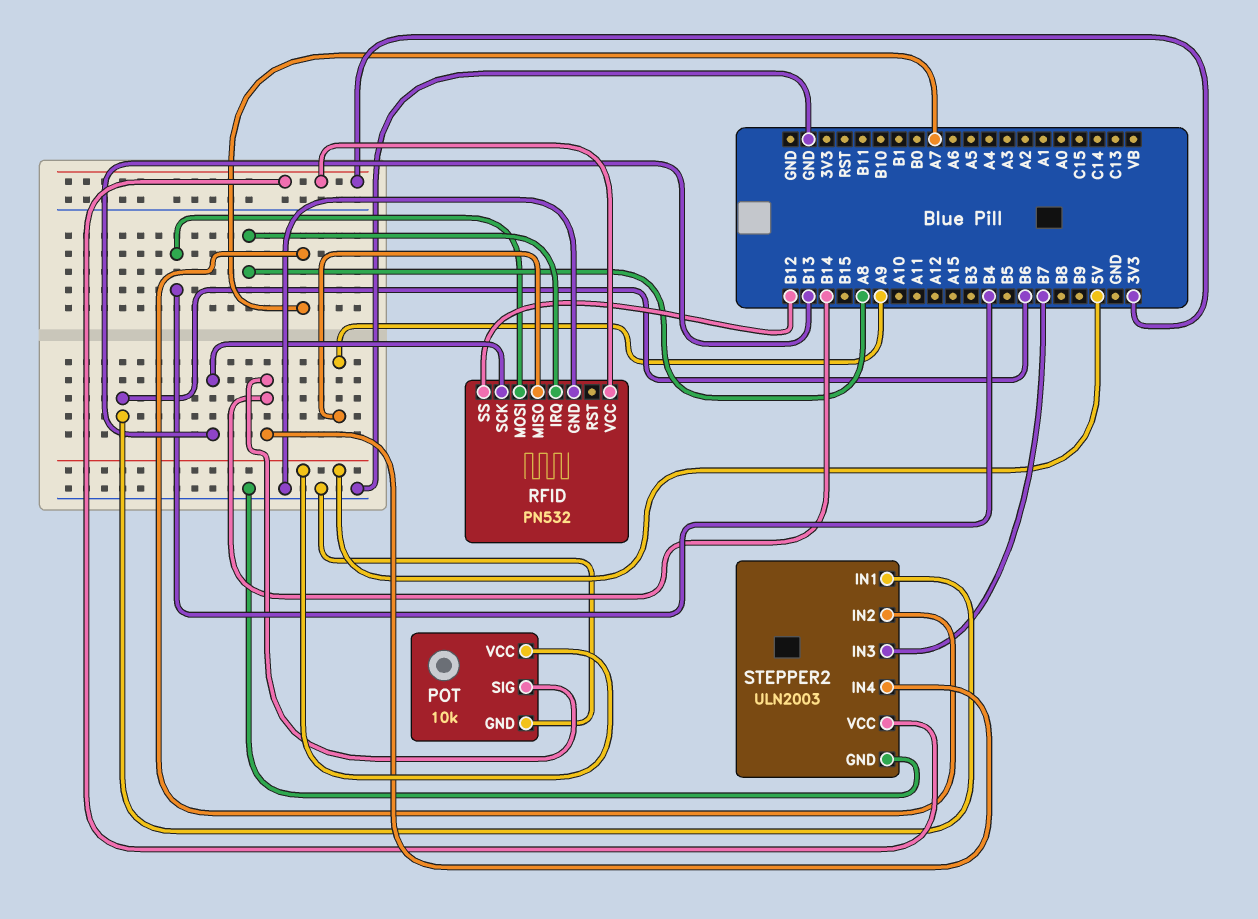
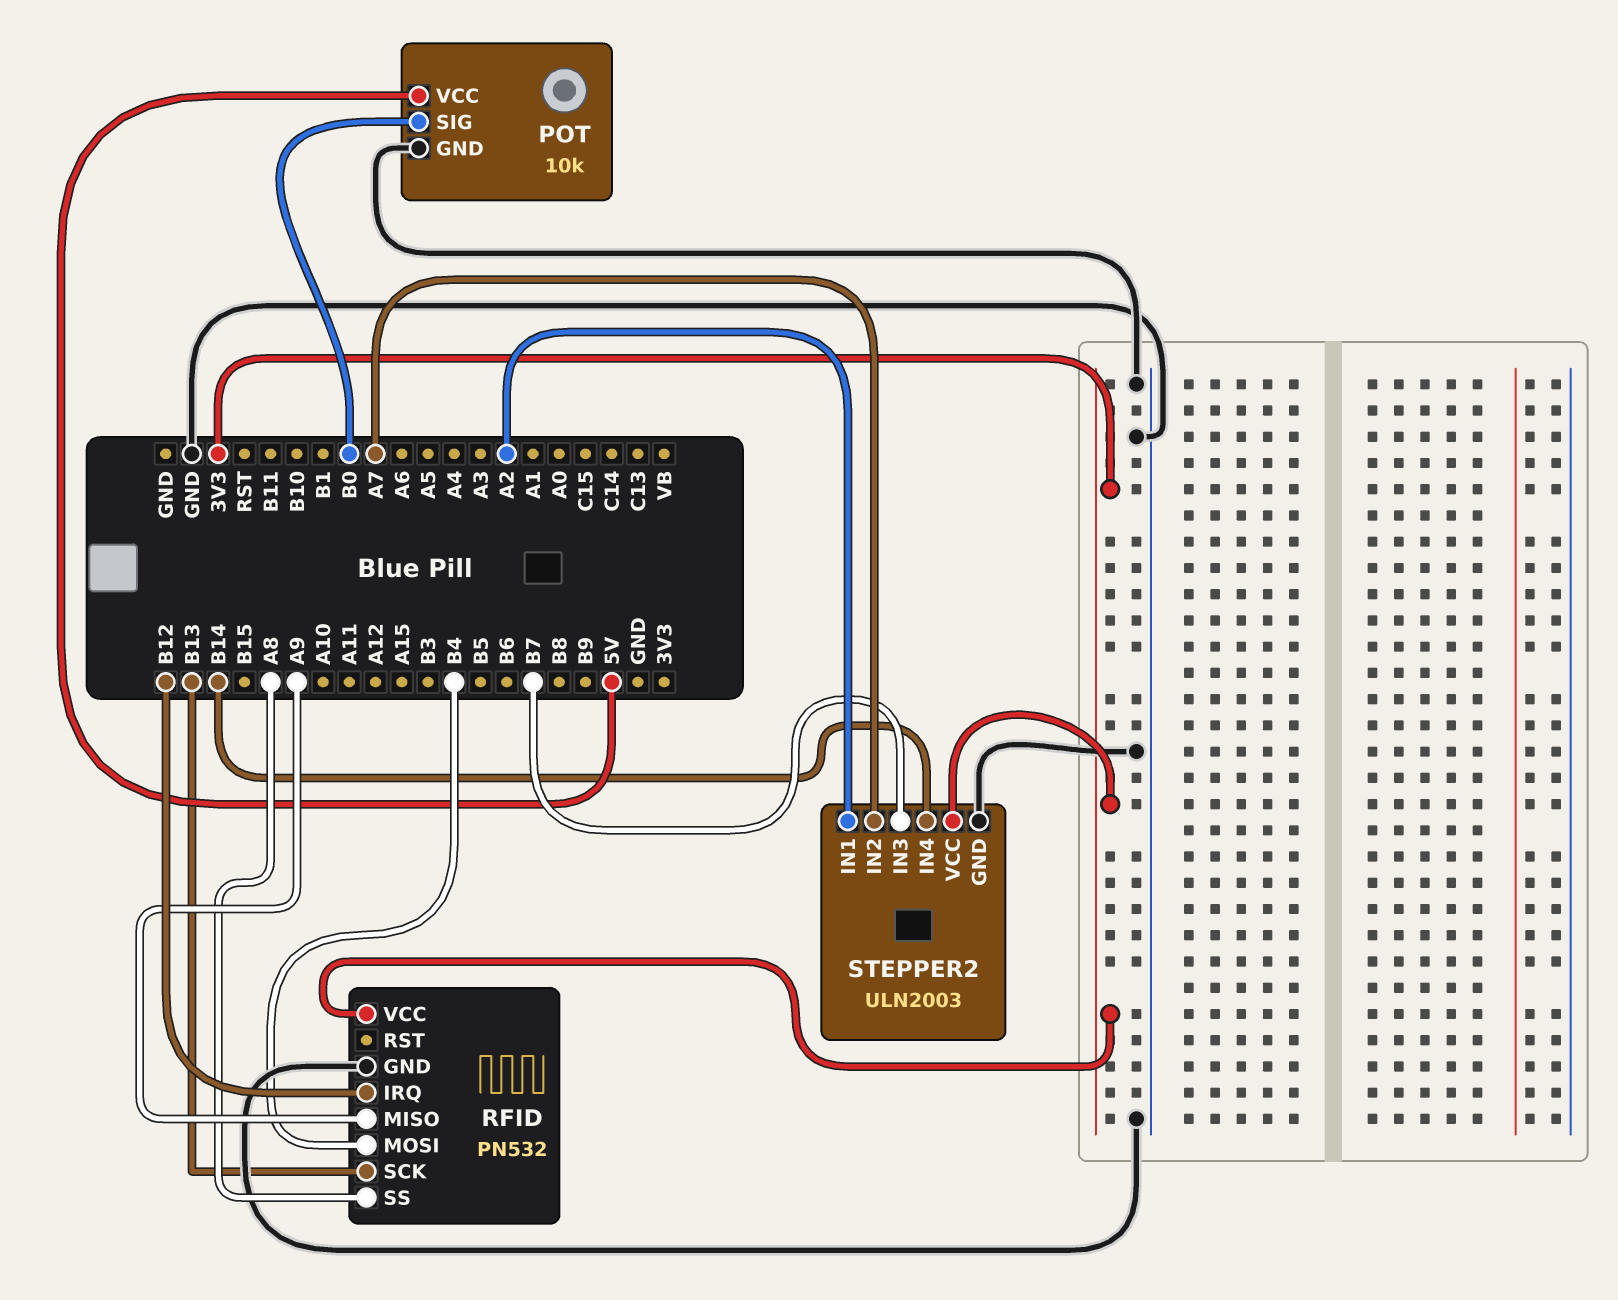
POT pin SIG: B14 -> B0
RFID pin IRQ: A8 -> B12
RFID pin SS: B12 -> A8
STEPPER2 pin IN1: B6 -> A2

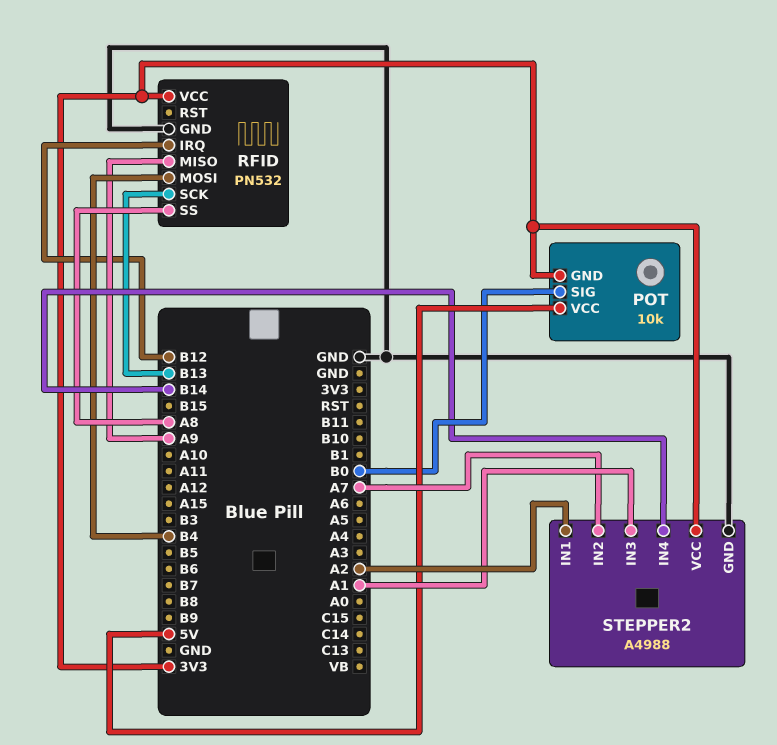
POT pin GND: GND -> 3V3
STEPPER2: ULN2003 -> A4988
STEPPER2 pin IN3: B7 -> A1

